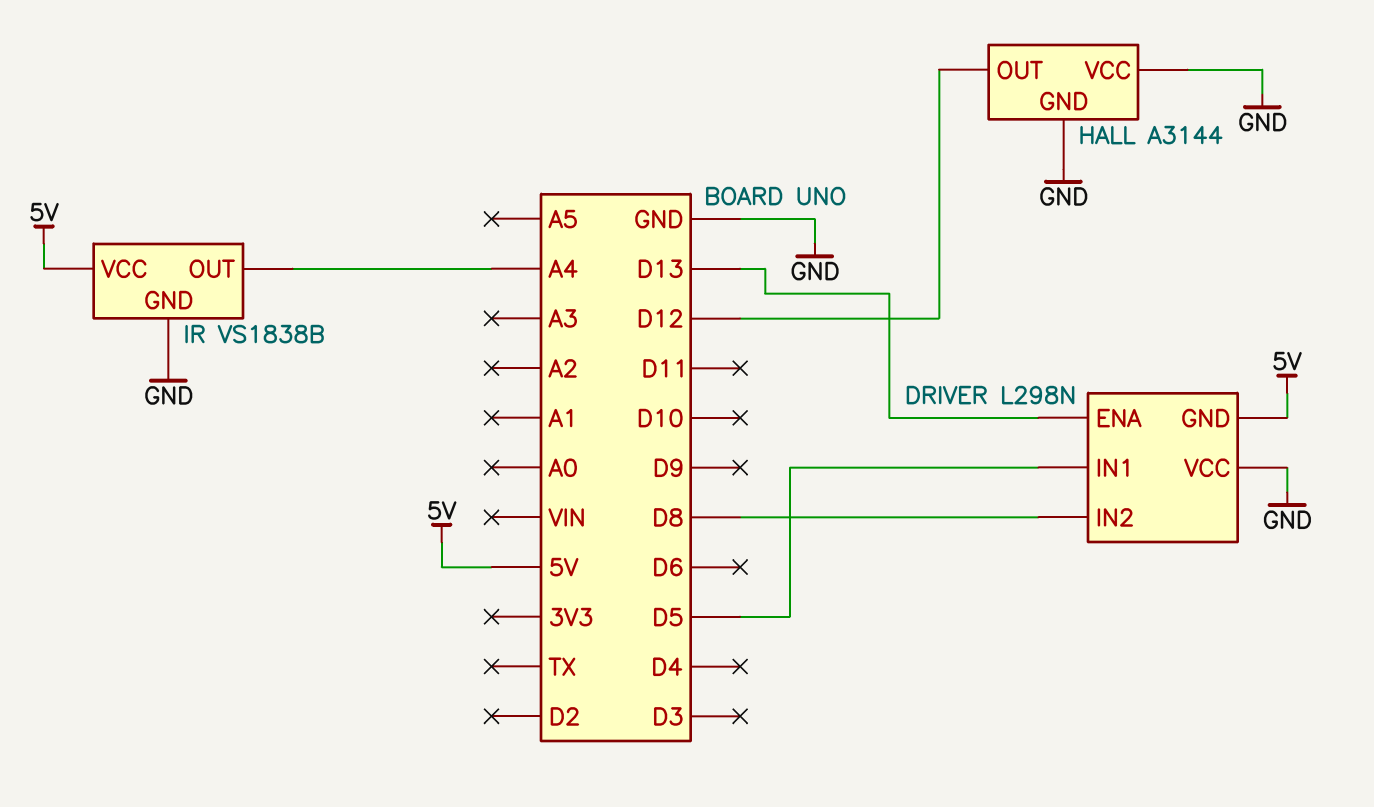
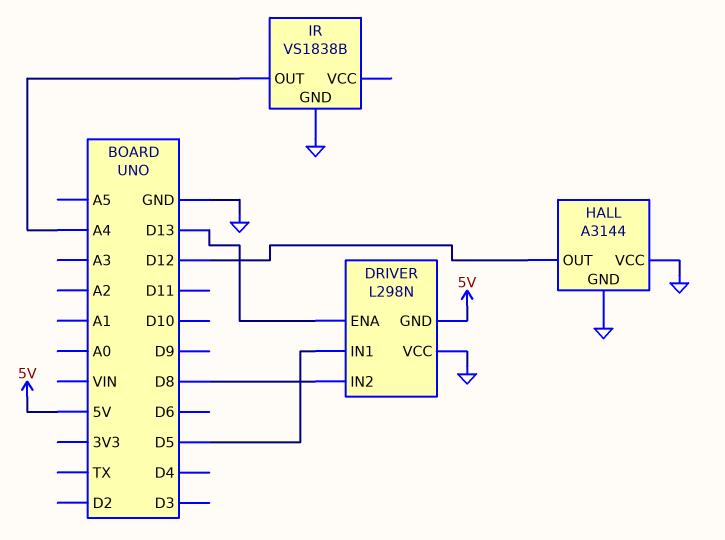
IR pin VCC: 5V -> none

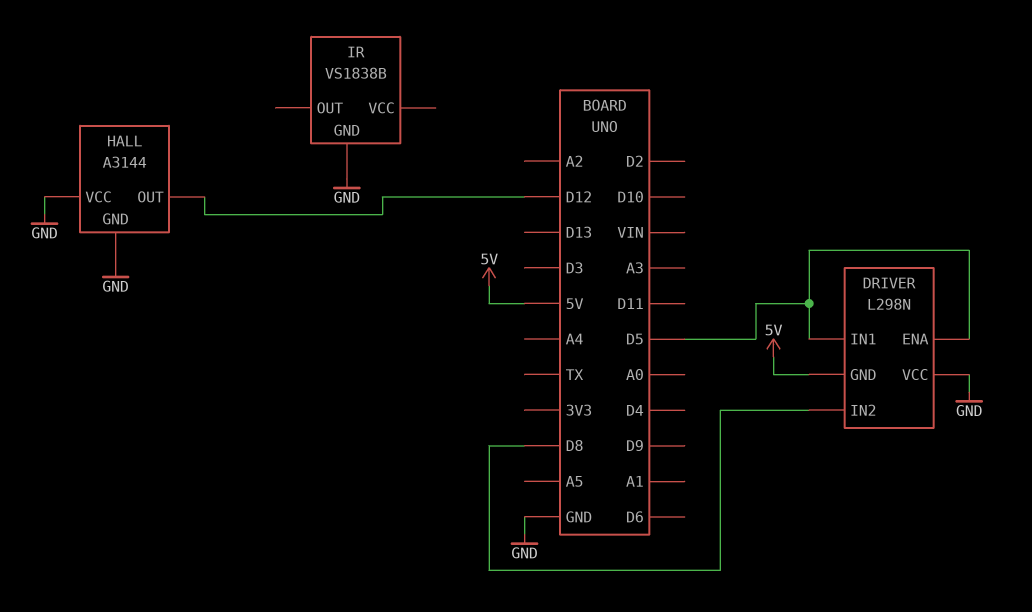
DRIVER pin ENA: D13 -> D5
IR pin OUT: A4 -> none

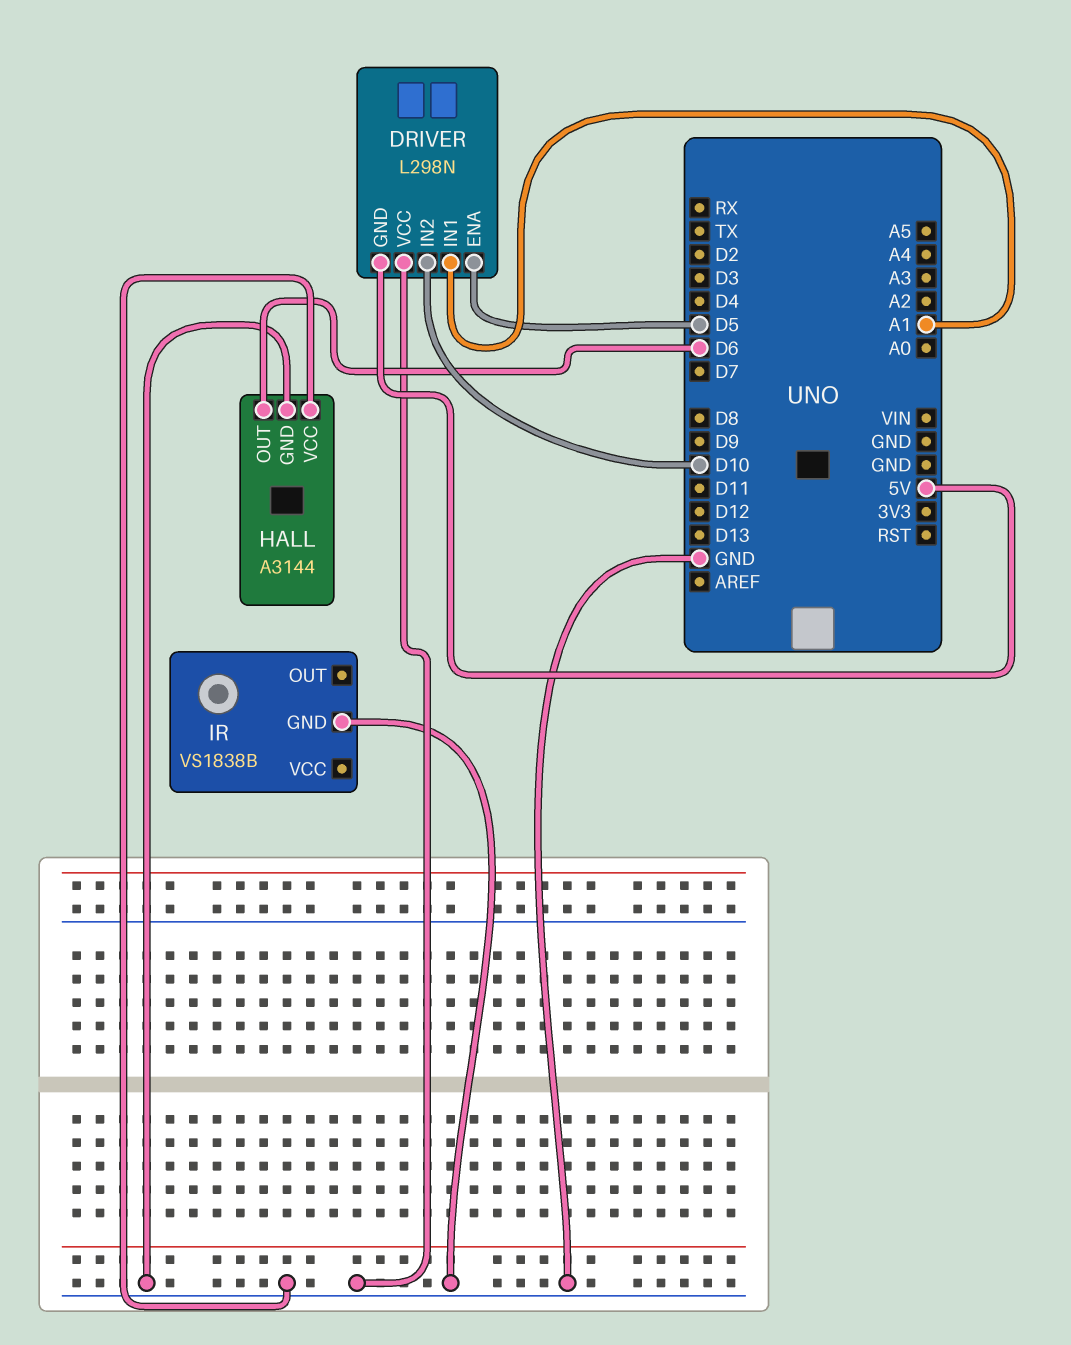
DRIVER pin IN1: D5 -> A1
DRIVER pin IN2: D8 -> D10
HALL pin OUT: D12 -> D6

